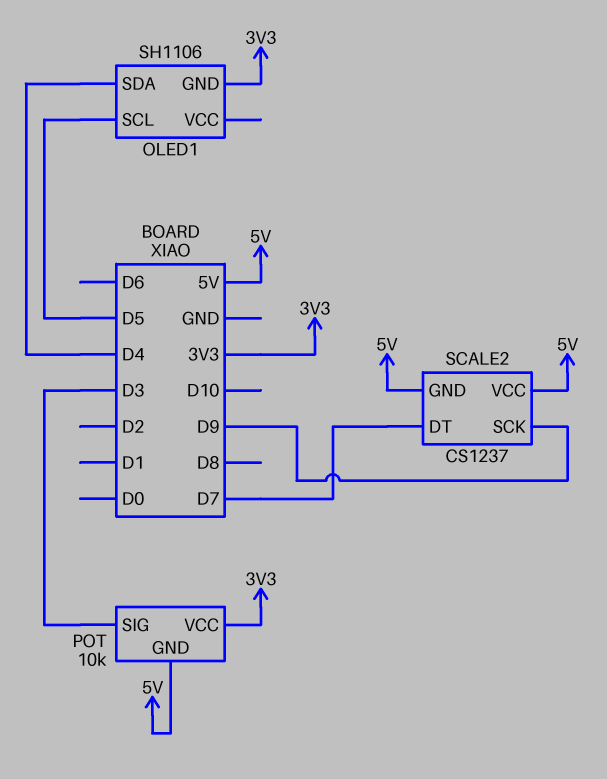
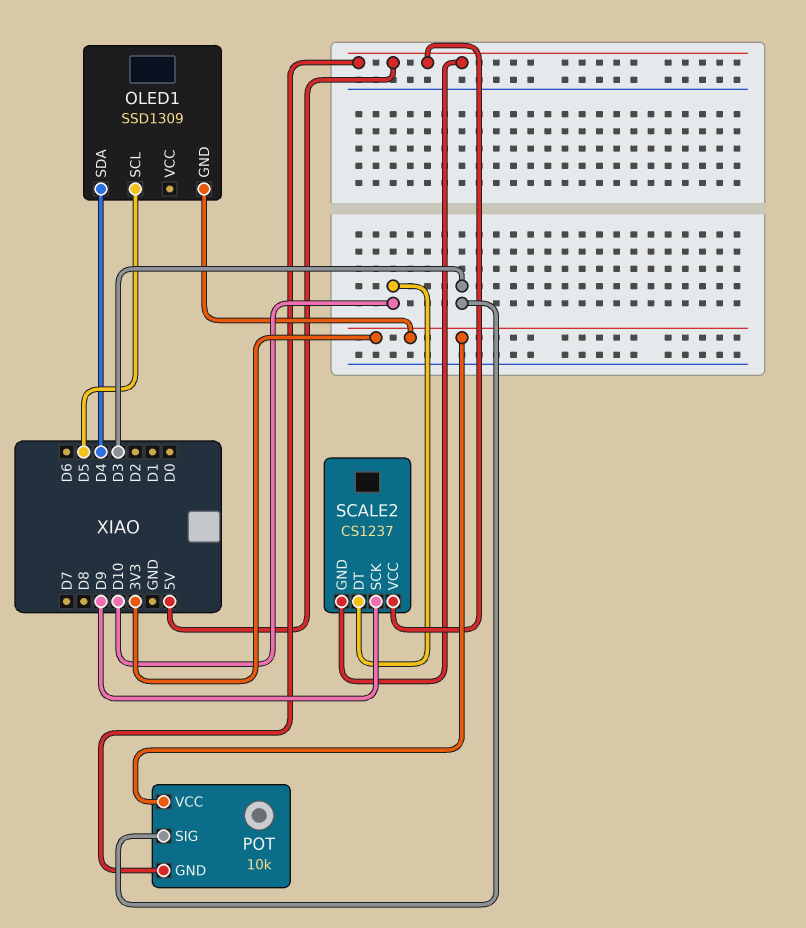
OLED1: SH1106 -> SSD1309
SCALE2 pin DT: D7 -> D10

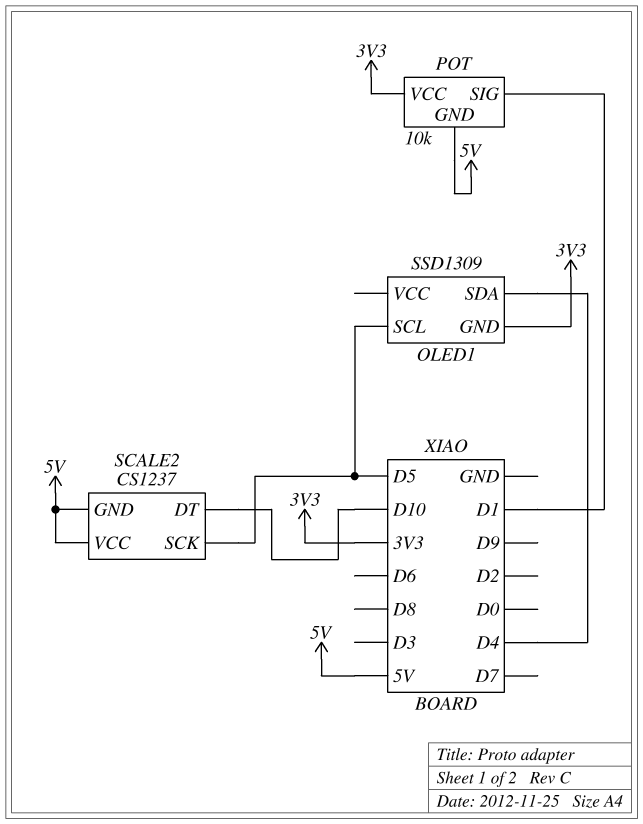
POT pin SIG: D3 -> D1
SCALE2 pin SCK: D9 -> D5

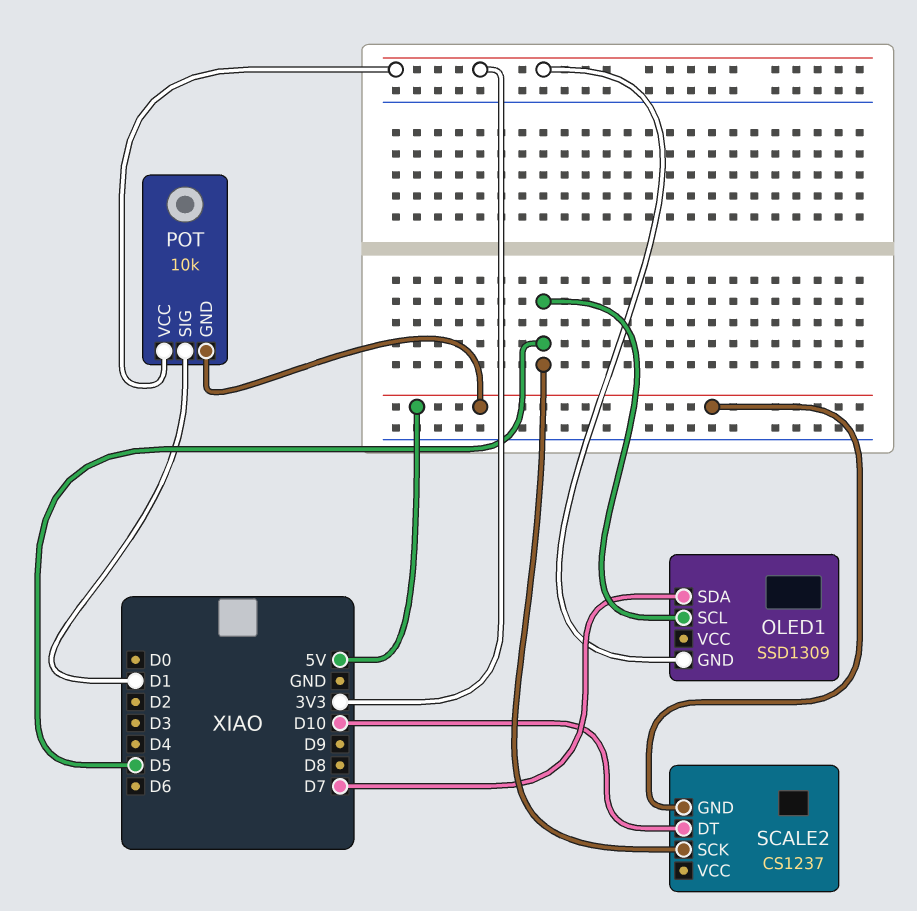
OLED1 pin SDA: D4 -> D7
SCALE2 pin VCC: 5V -> none

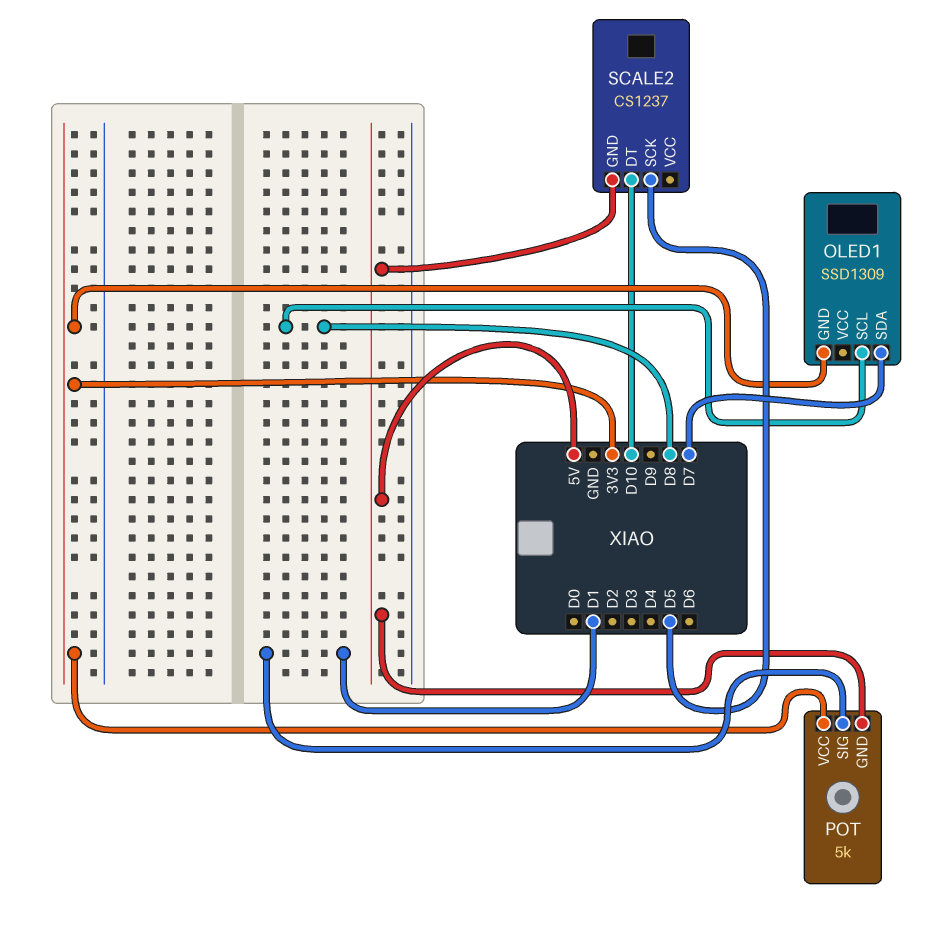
OLED1 pin SCL: D5 -> D8
POT: 10k -> 5k

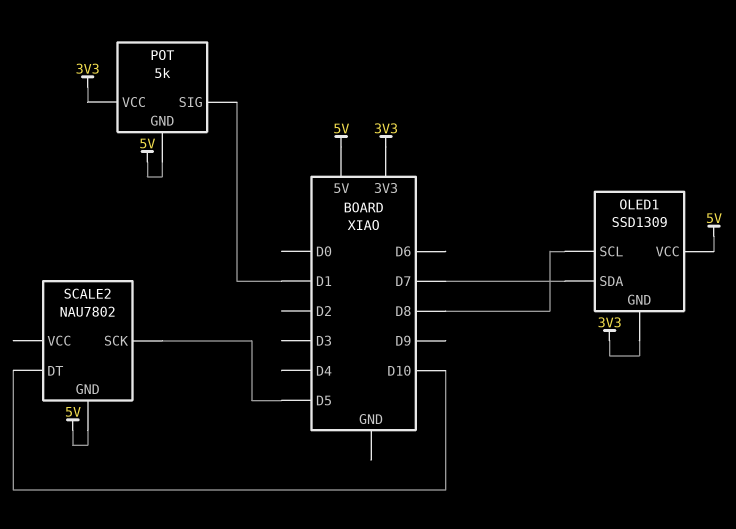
OLED1 pin VCC: none -> 5V
SCALE2: CS1237 -> NAU7802

